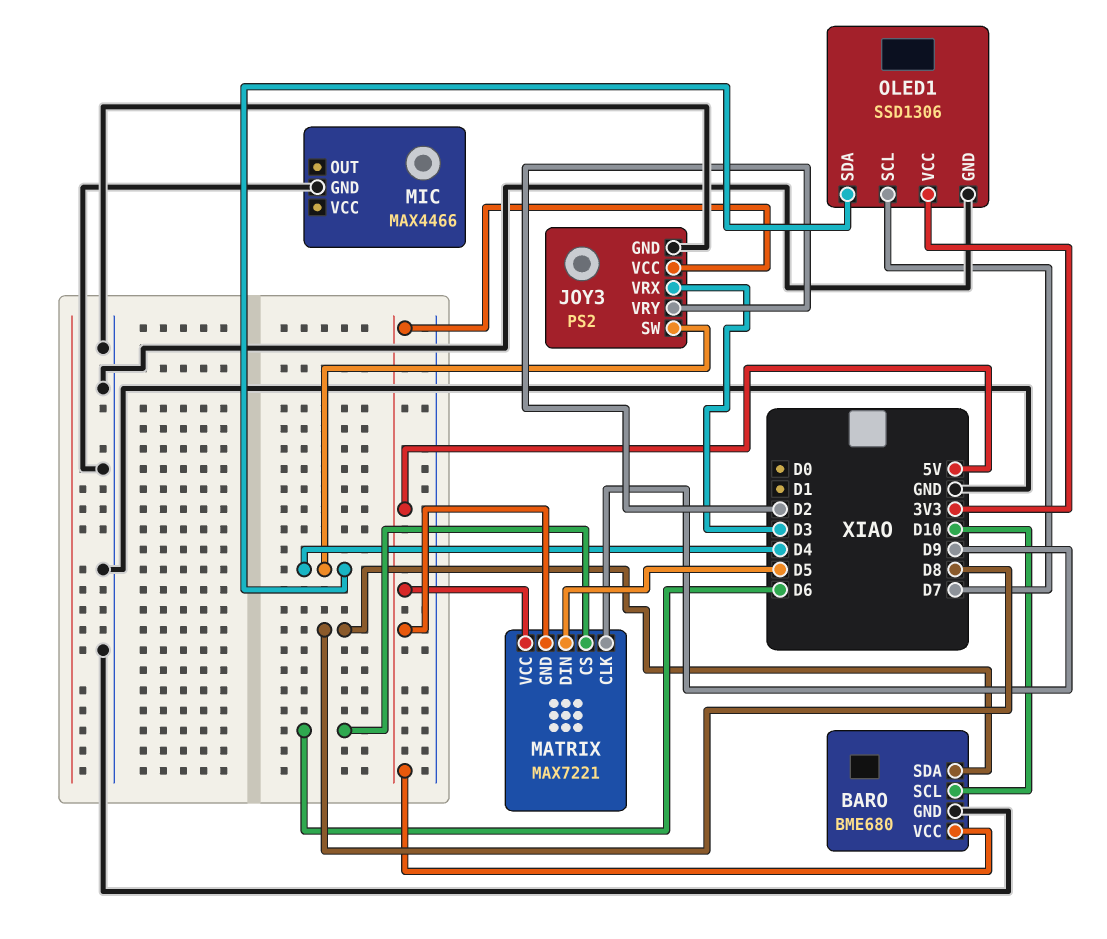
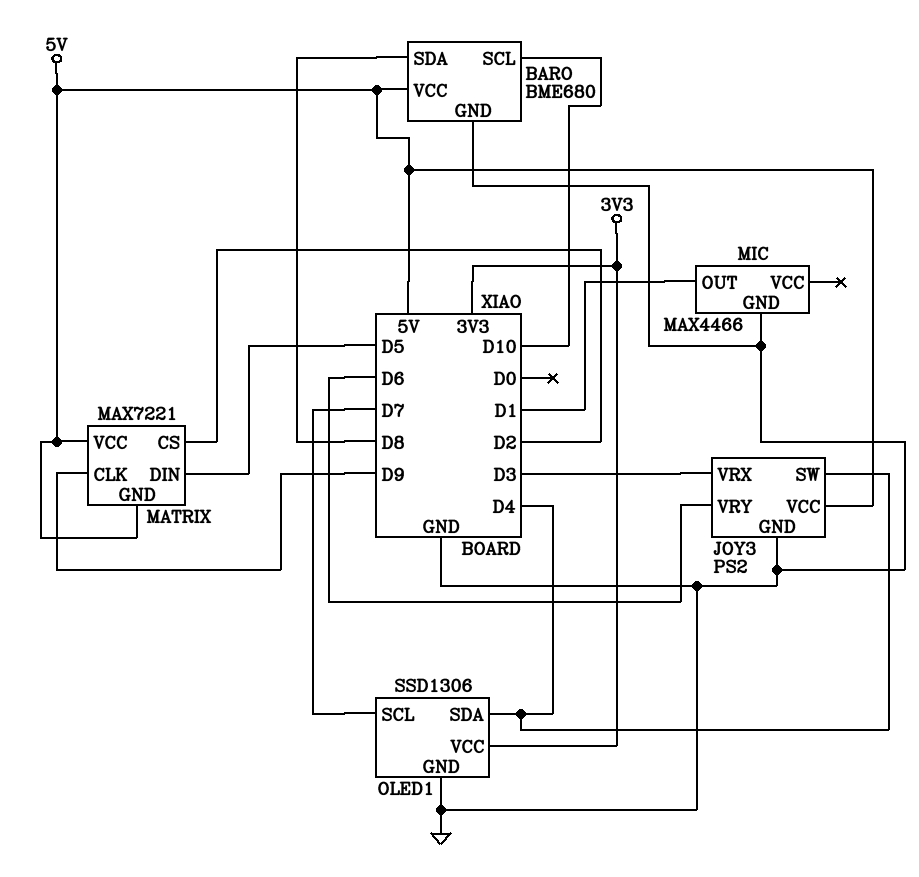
JOY3 pin VRY: D2 -> D6
MATRIX pin CS: D6 -> D2
MIC pin OUT: none -> D1

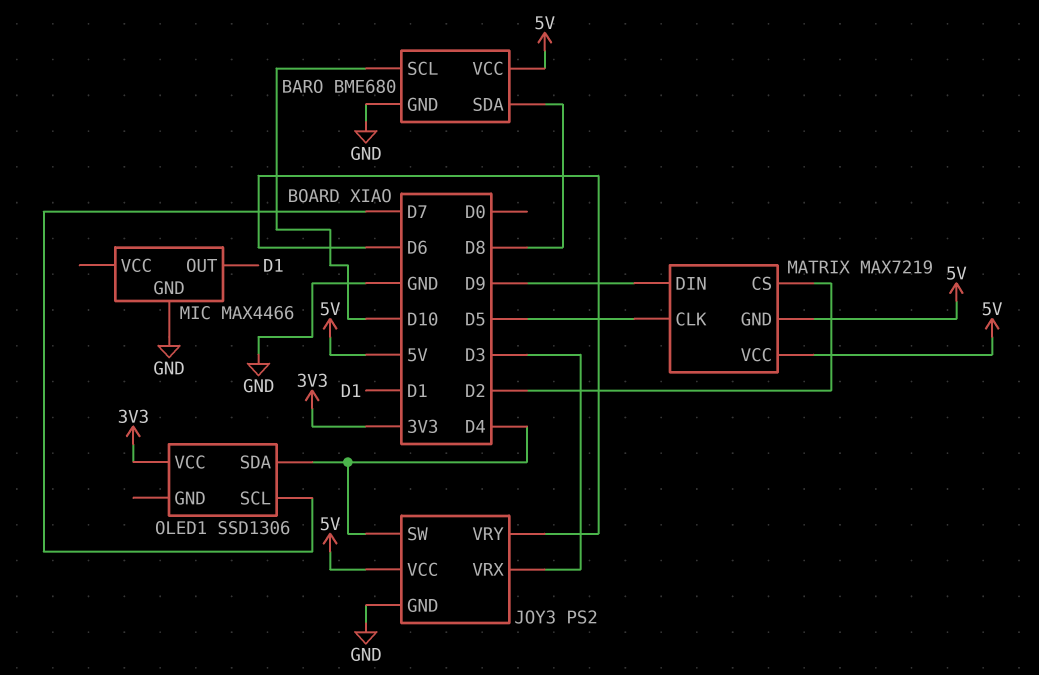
MATRIX: MAX7221 -> MAX7219
MATRIX pin CLK: D9 -> D5
MATRIX pin DIN: D5 -> D9
OLED1 pin GND: GND -> none

